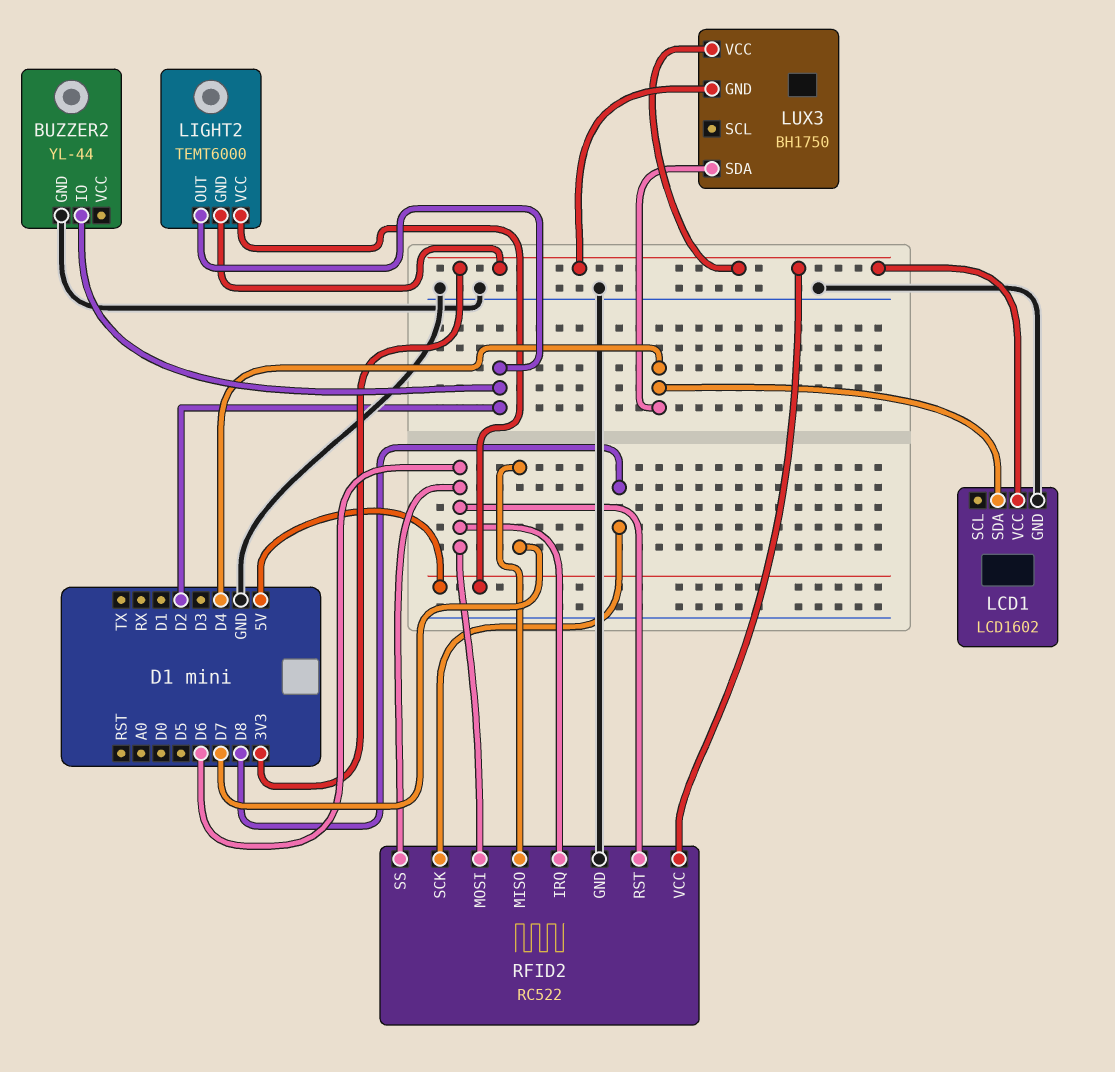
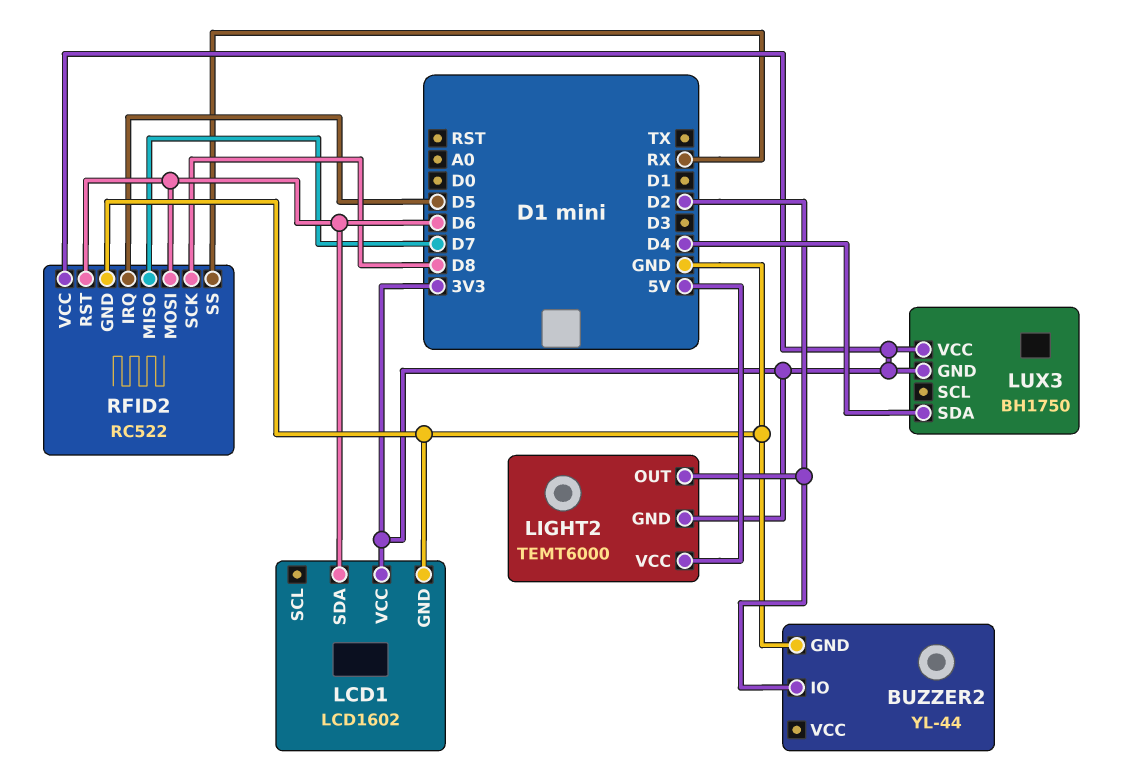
LCD1 pin SDA: D4 -> D6
RFID2 pin IRQ: D6 -> D5
RFID2 pin SS: D6 -> RX

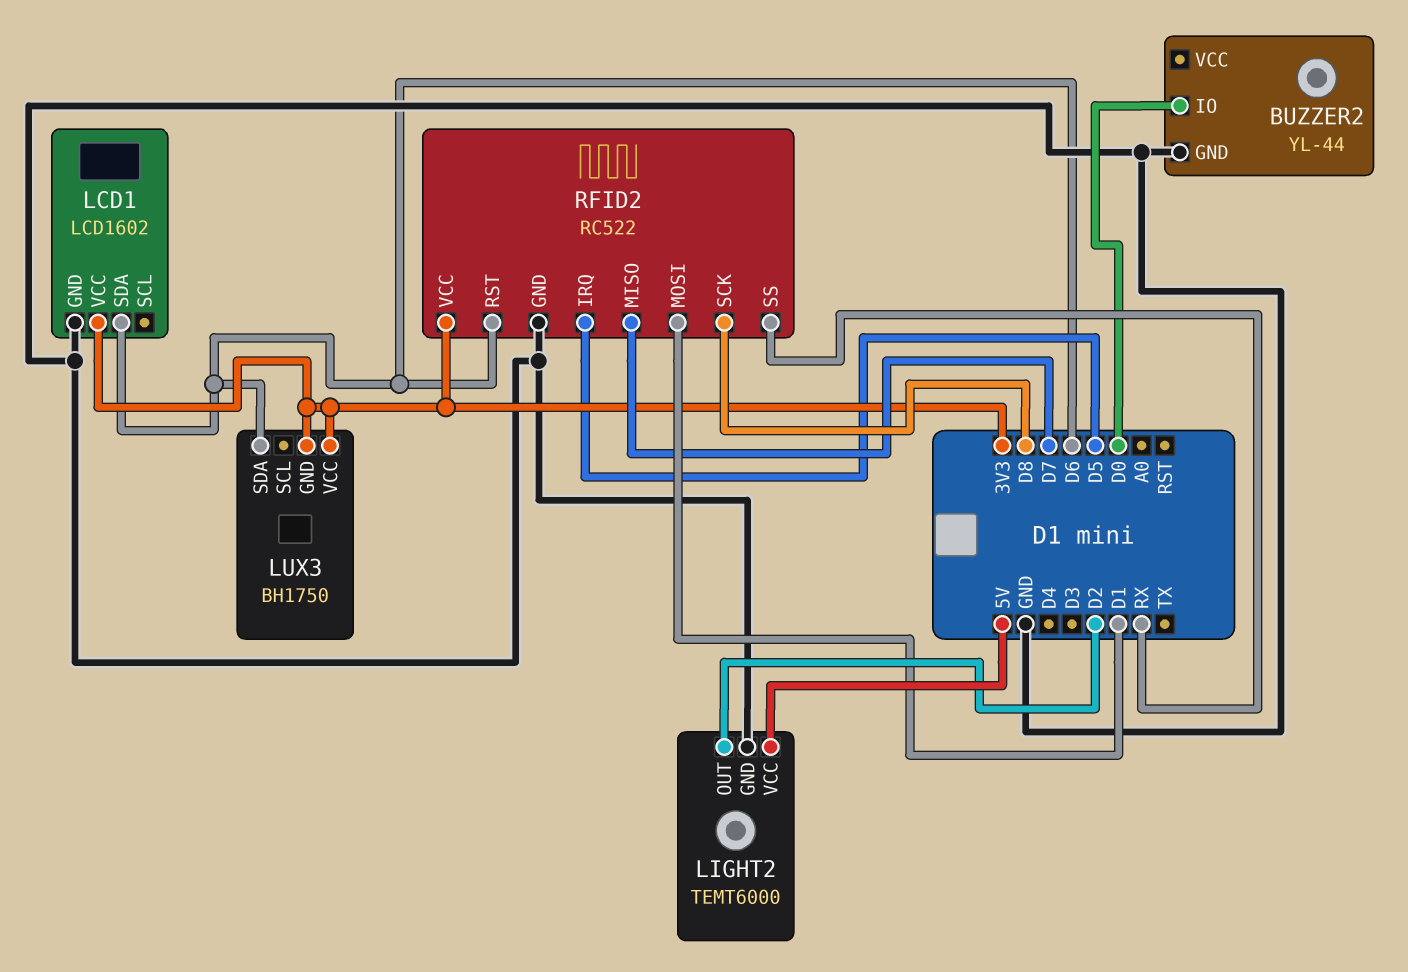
BUZZER2 pin IO: D2 -> D0
LIGHT2 pin GND: 3V3 -> GND
LUX3 pin SDA: D4 -> D6
RFID2 pin MOSI: D6 -> D1

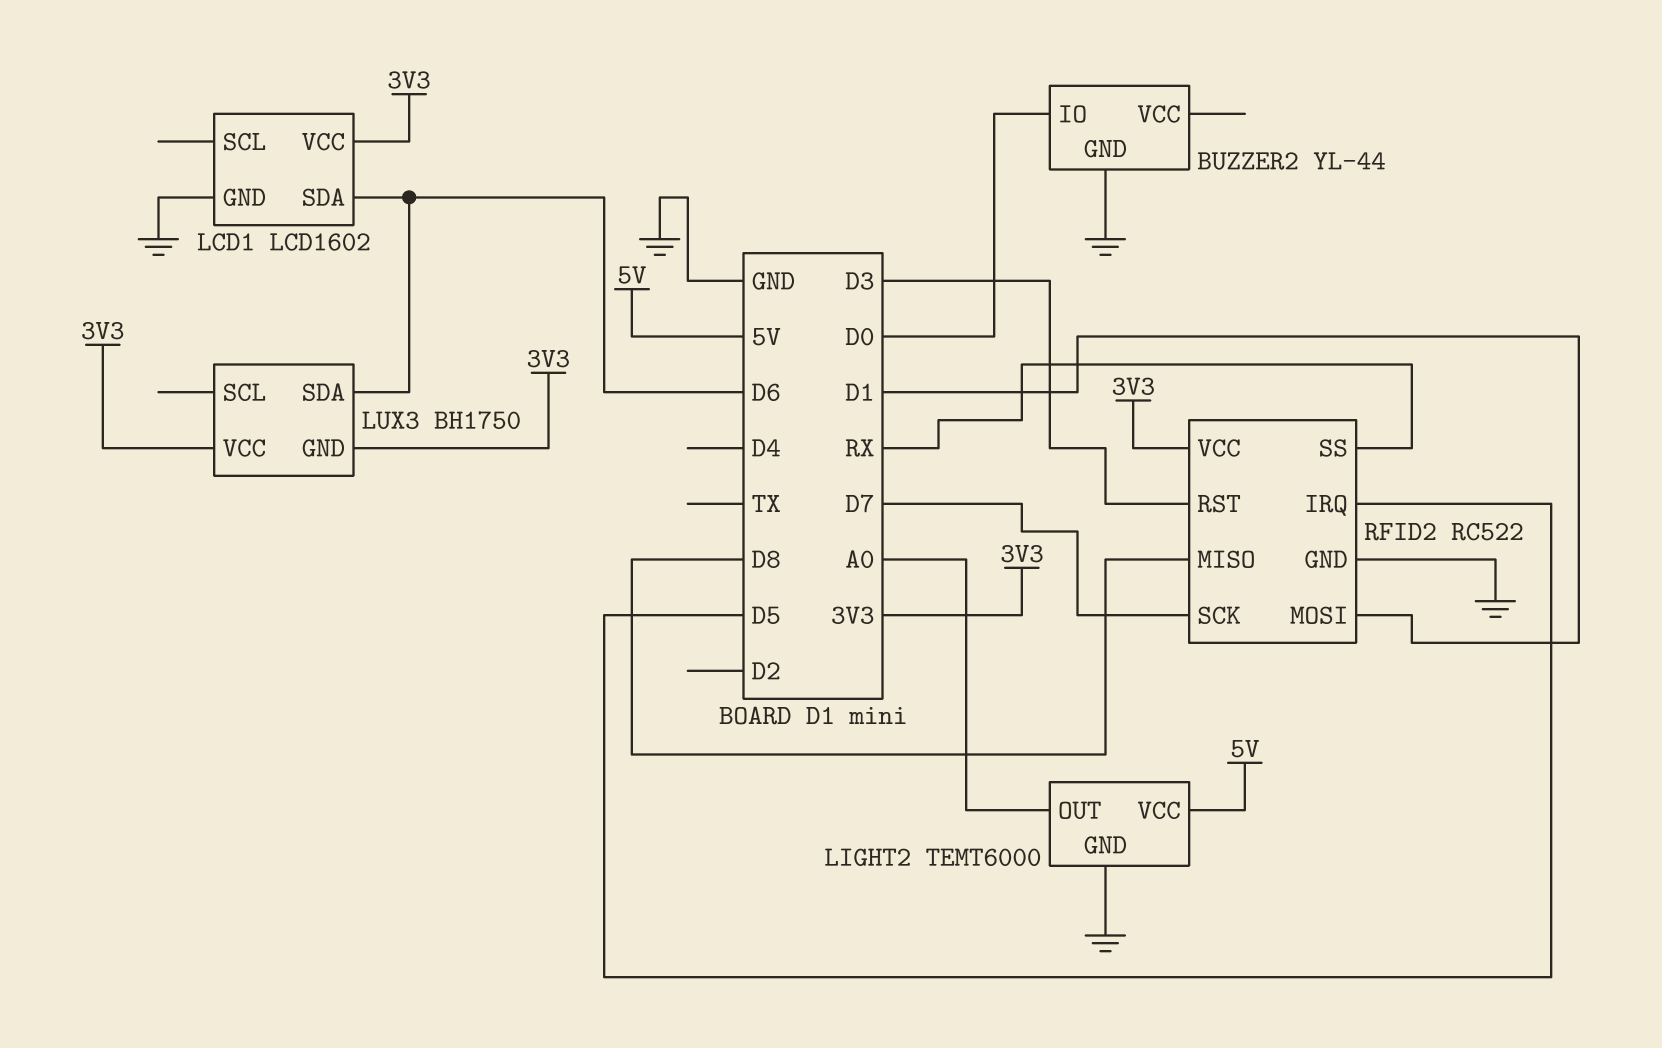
LIGHT2 pin OUT: D2 -> A0
RFID2 pin MISO: D7 -> D8
RFID2 pin RST: D6 -> D3
RFID2 pin SCK: D8 -> D7

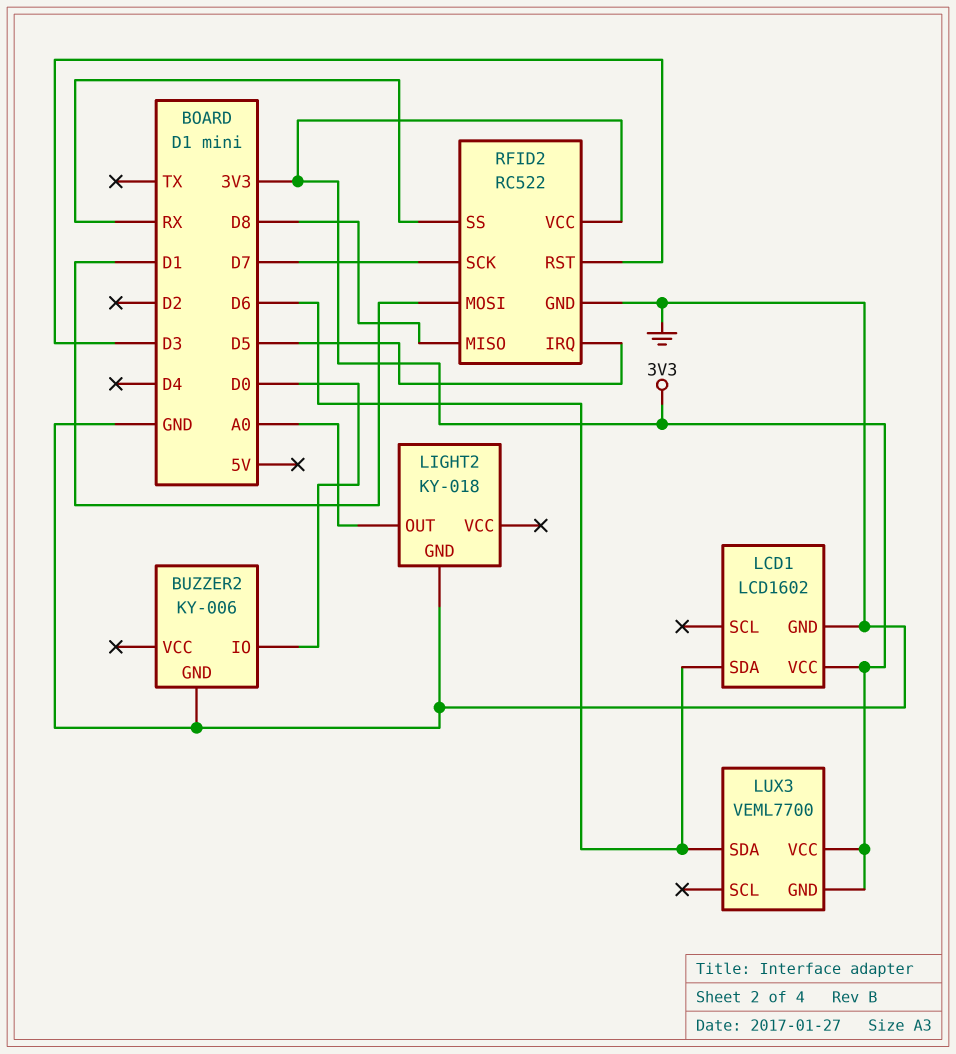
BUZZER2: YL-44 -> KY-006
LIGHT2: TEMT6000 -> KY-018
LIGHT2 pin VCC: 5V -> none
LUX3: BH1750 -> VEML7700

